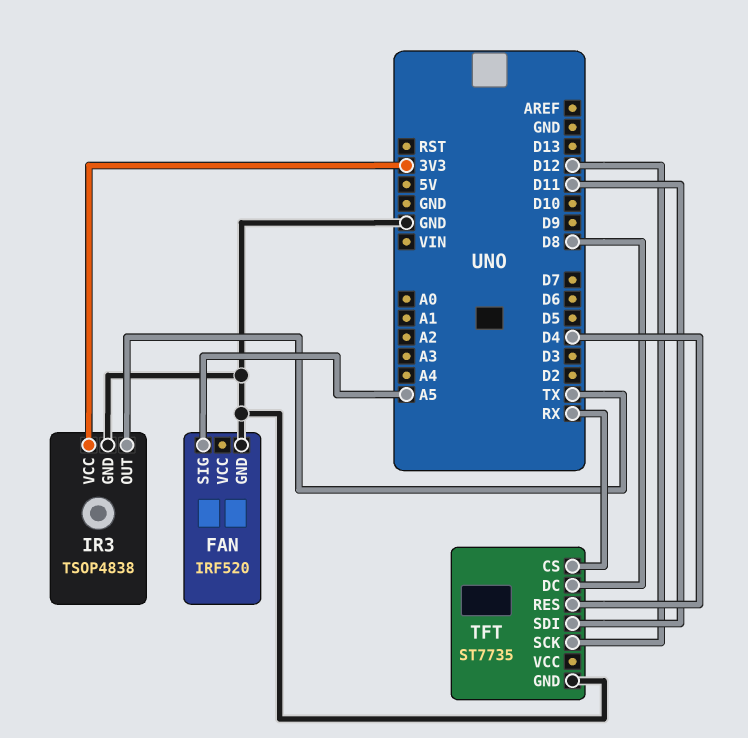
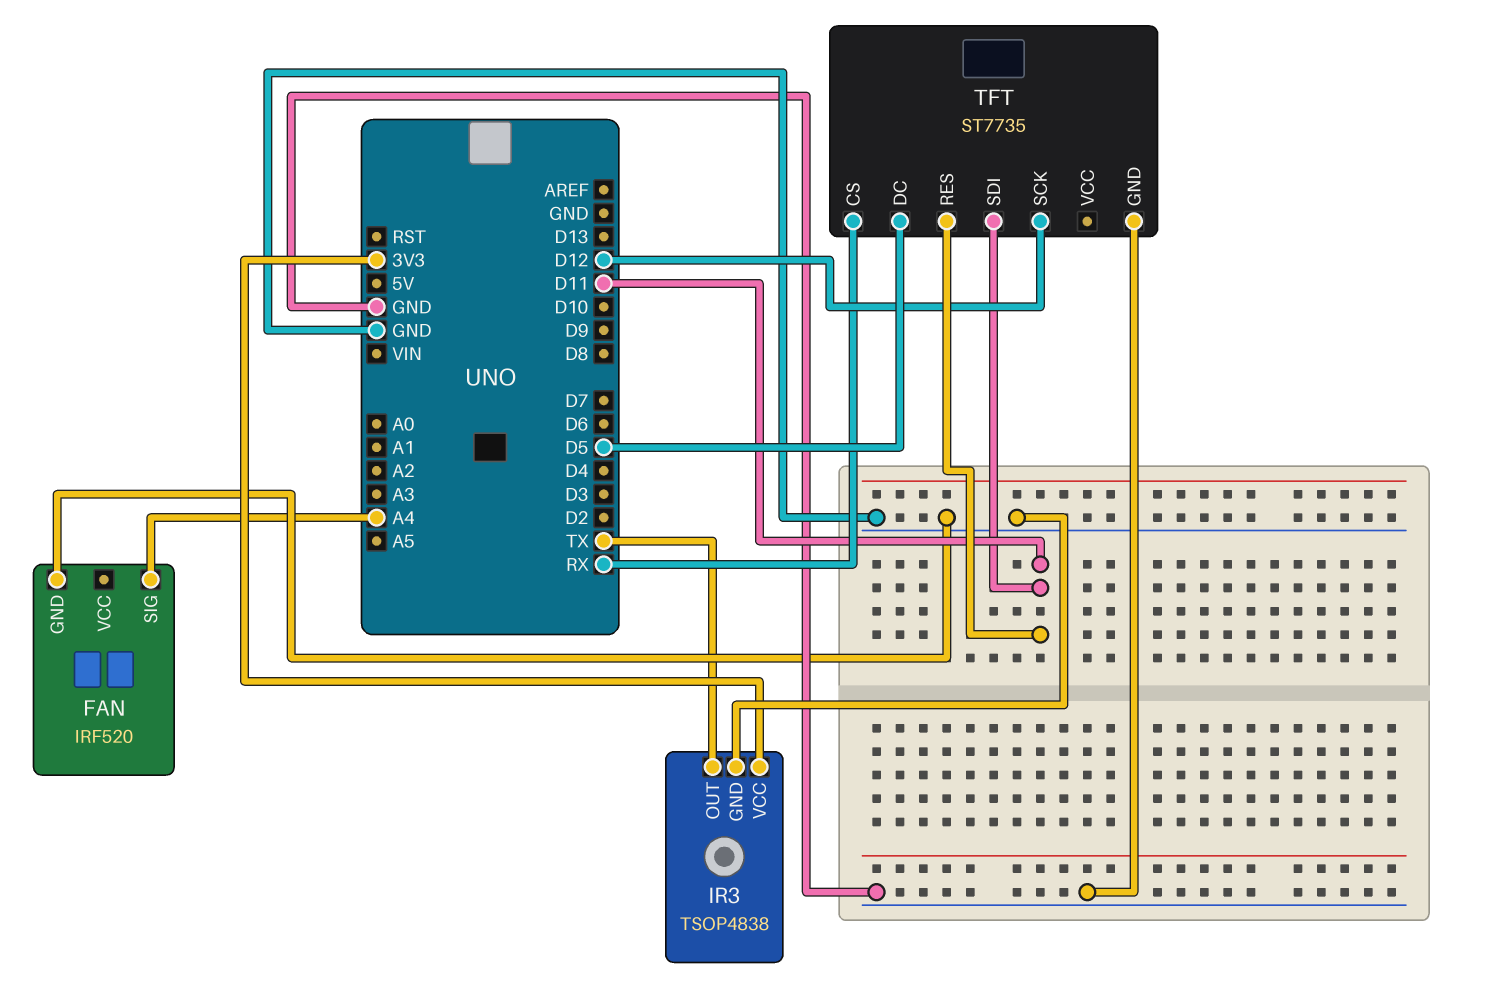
FAN pin SIG: A5 -> A4
TFT pin DC: D8 -> D5
TFT pin RES: D4 -> D11

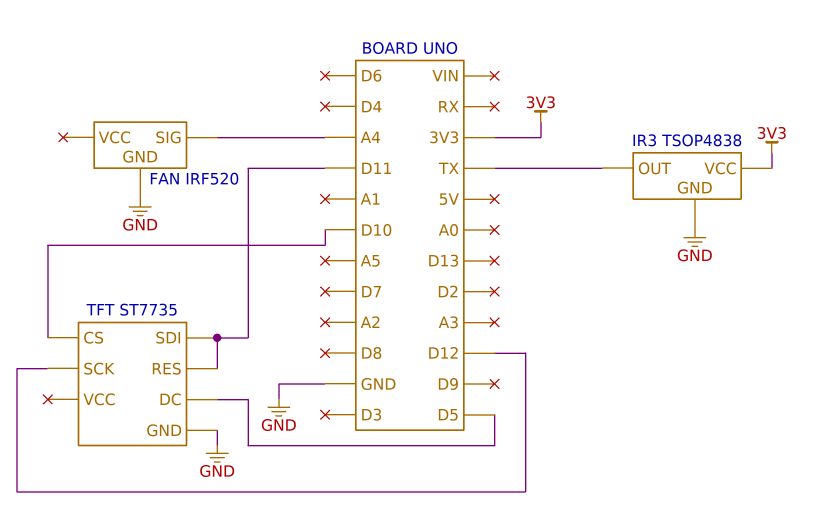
TFT pin CS: RX -> D10

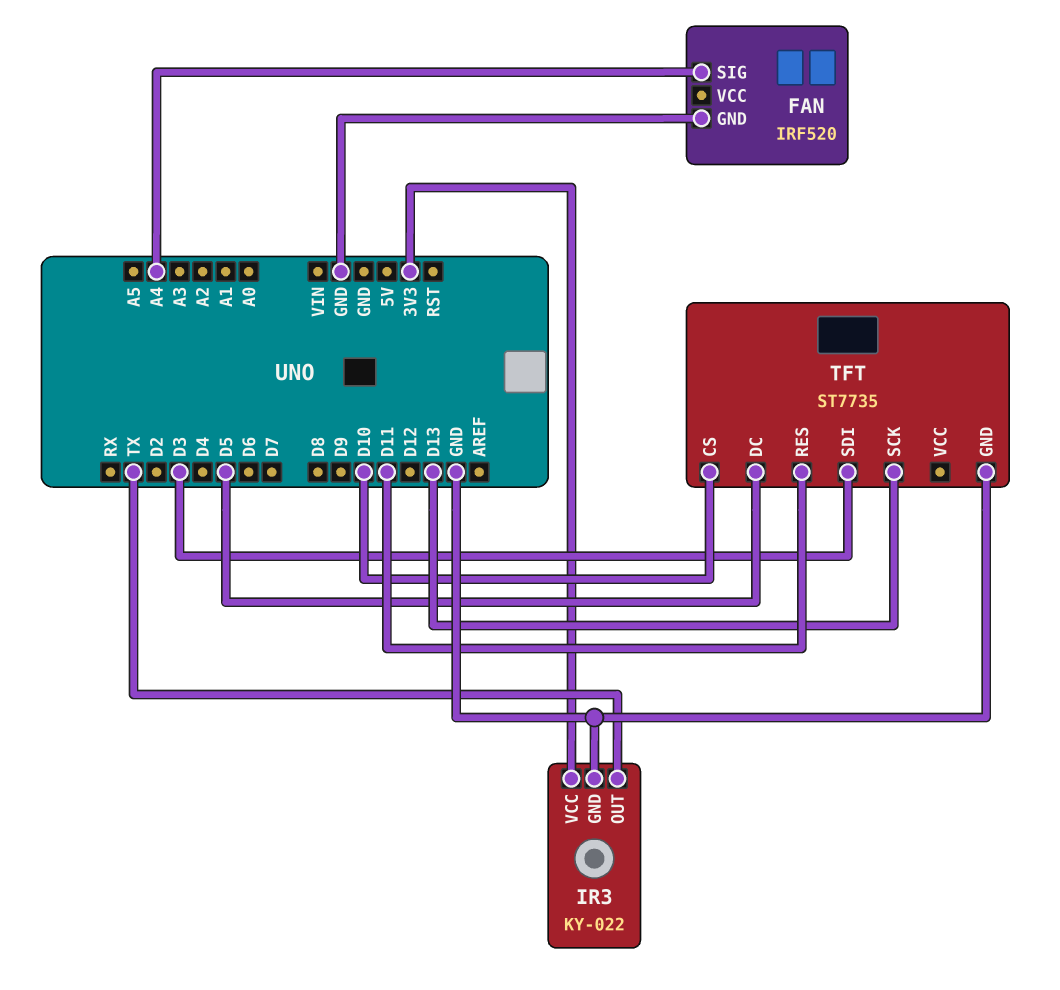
IR3: TSOP4838 -> KY-022
TFT pin SCK: D12 -> D13
TFT pin SDI: D11 -> D3

